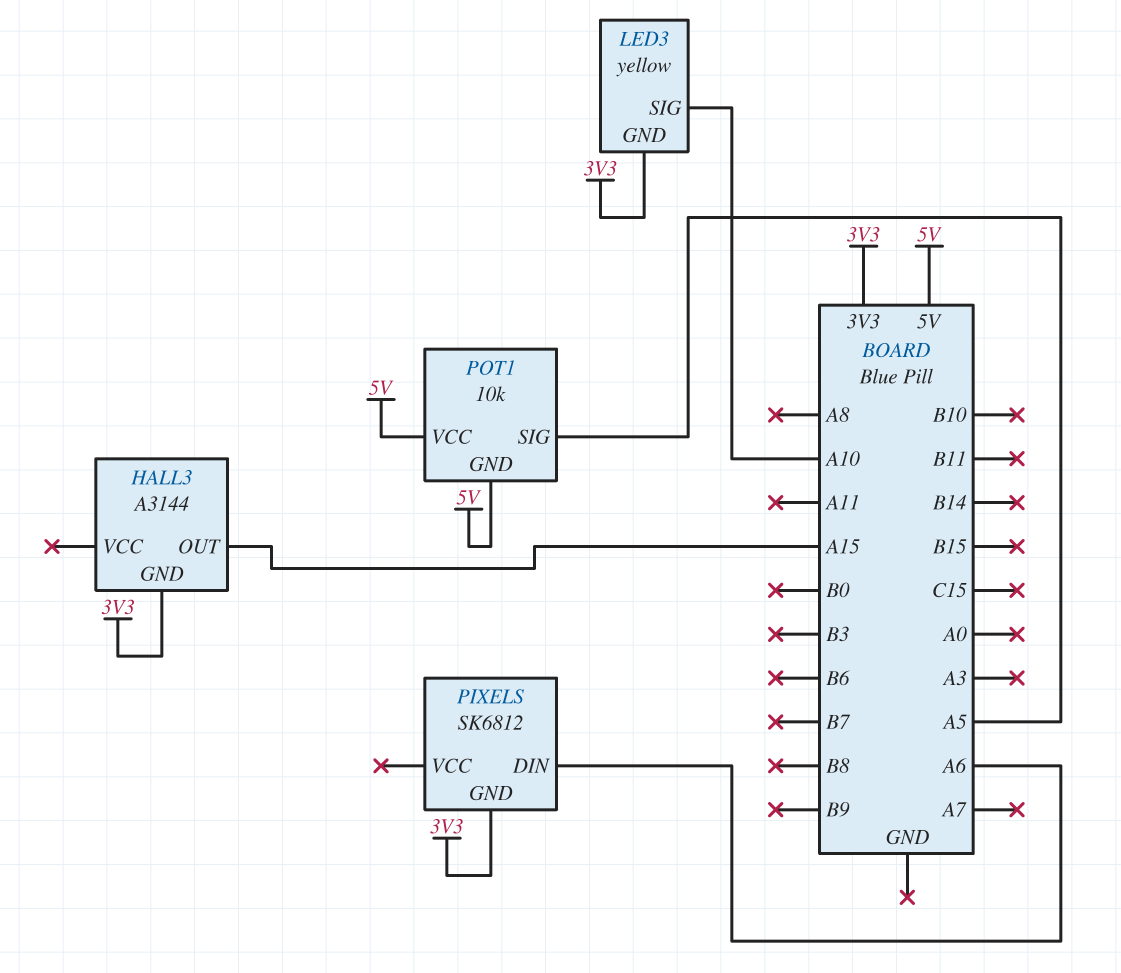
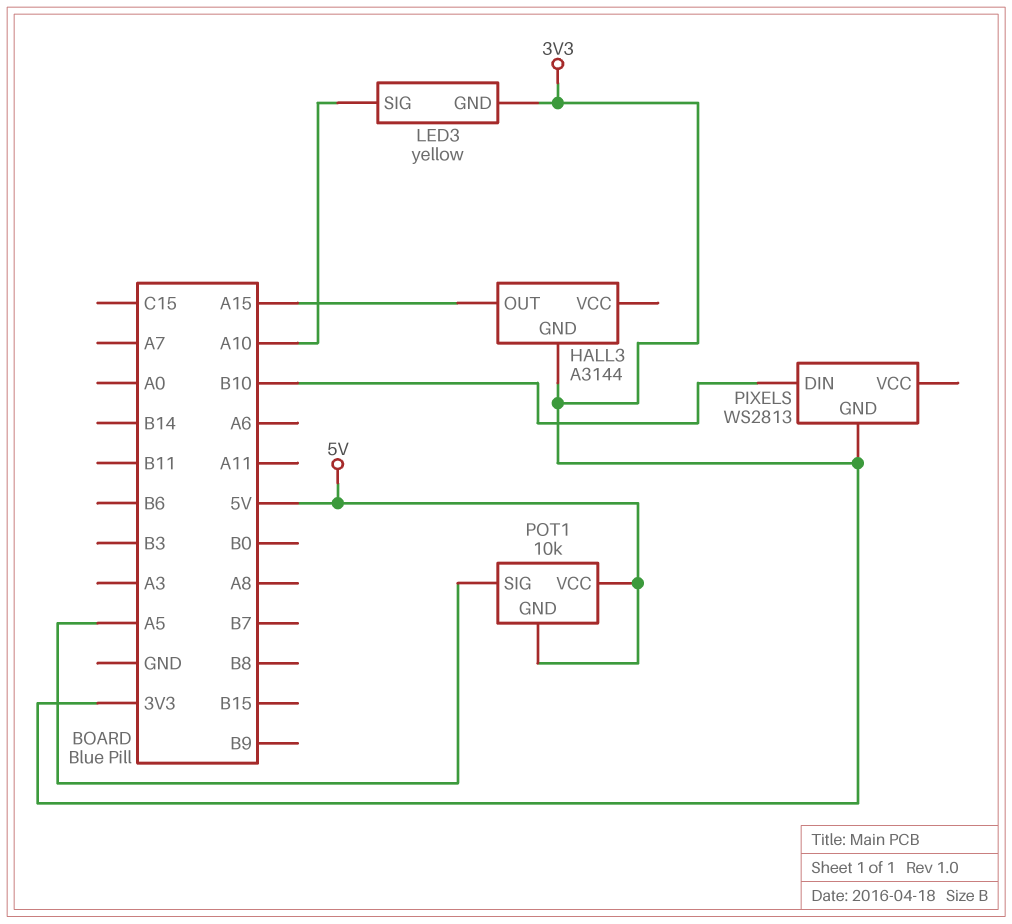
PIXELS: SK6812 -> WS2813
PIXELS pin DIN: A6 -> B10

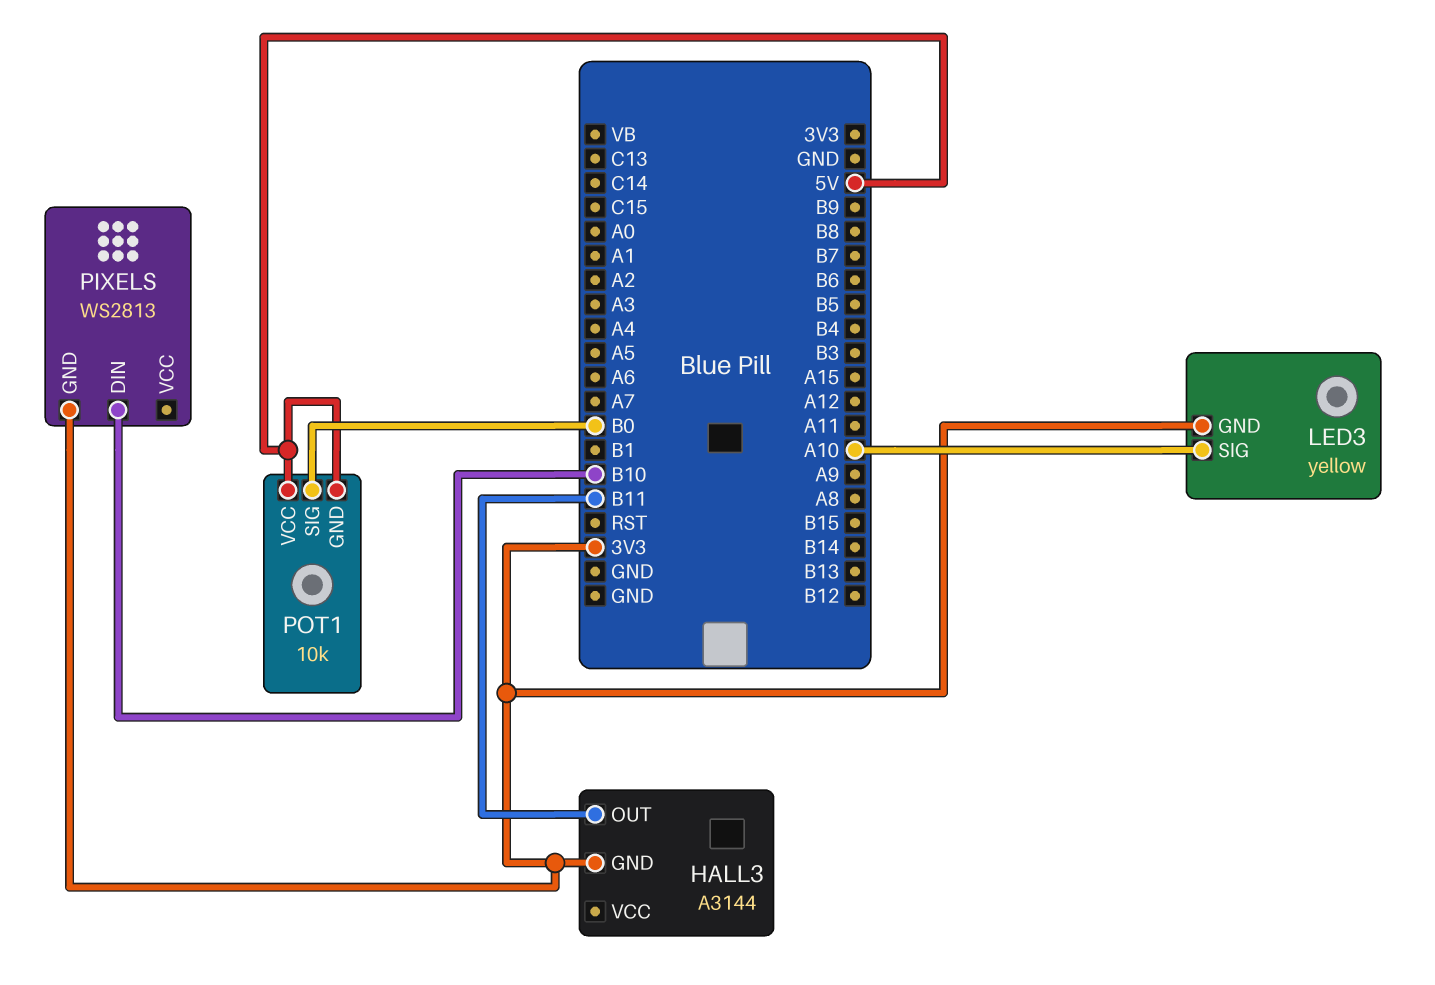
HALL3 pin OUT: A15 -> B11
POT1 pin SIG: A5 -> B0

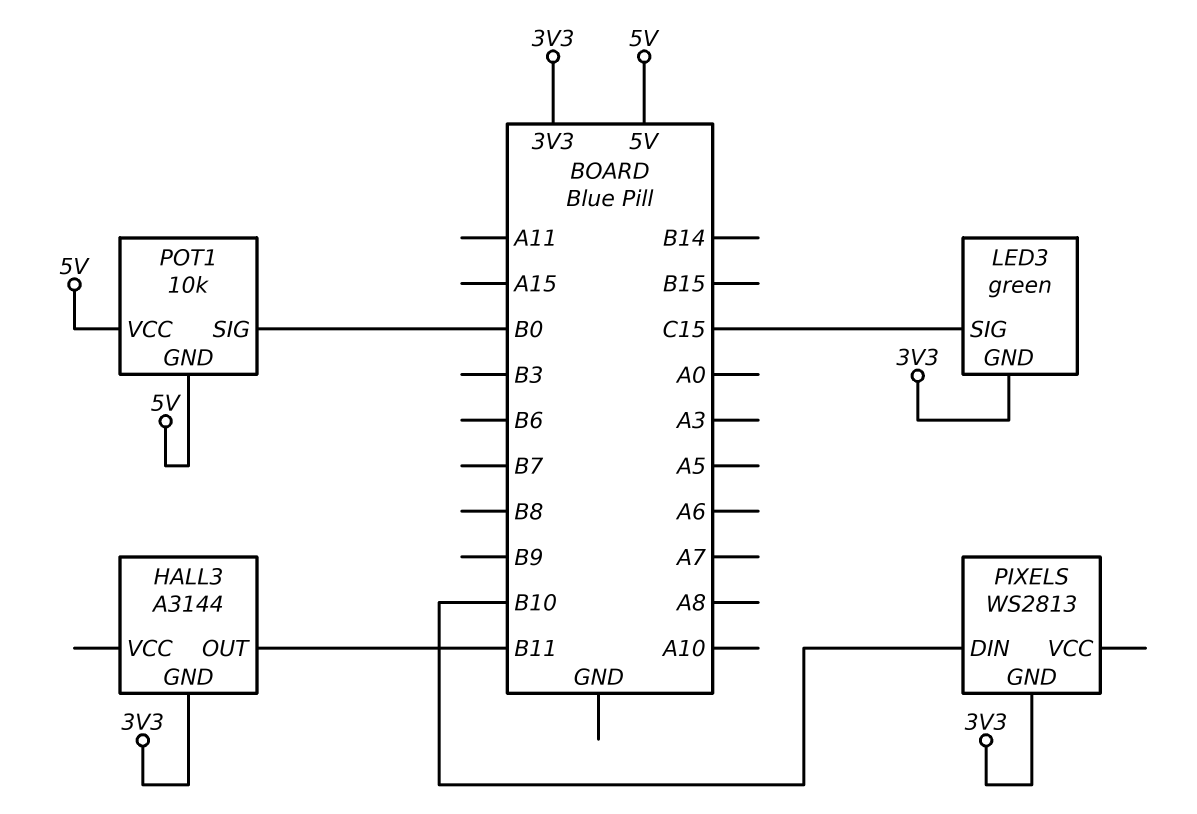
LED3: yellow -> green
LED3 pin SIG: A10 -> C15

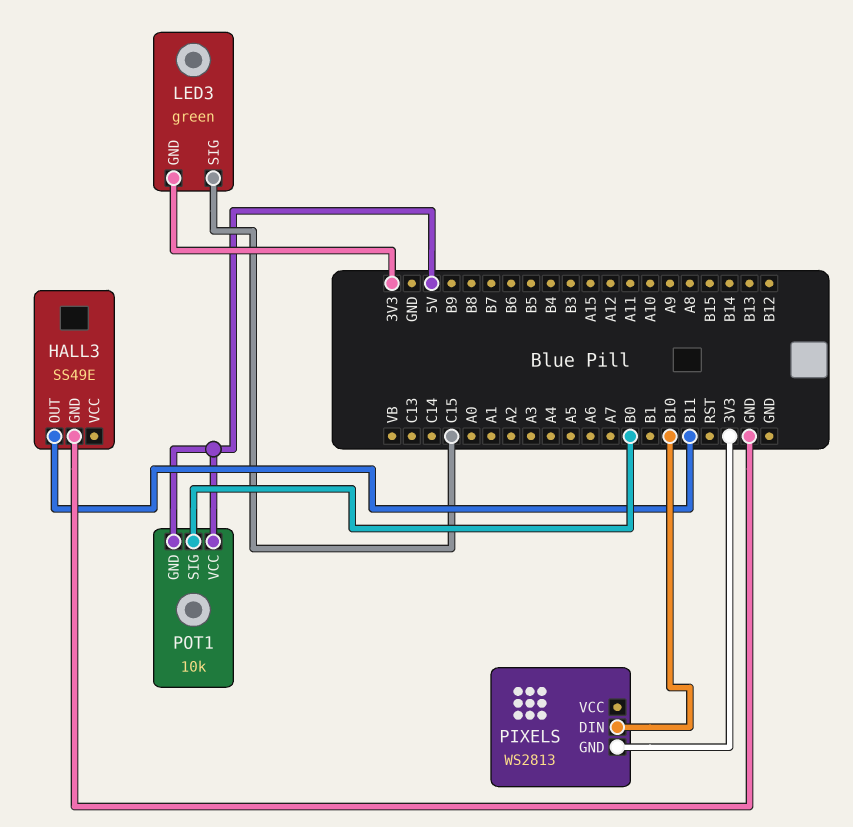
HALL3: A3144 -> SS49E
HALL3 pin GND: 3V3 -> GND

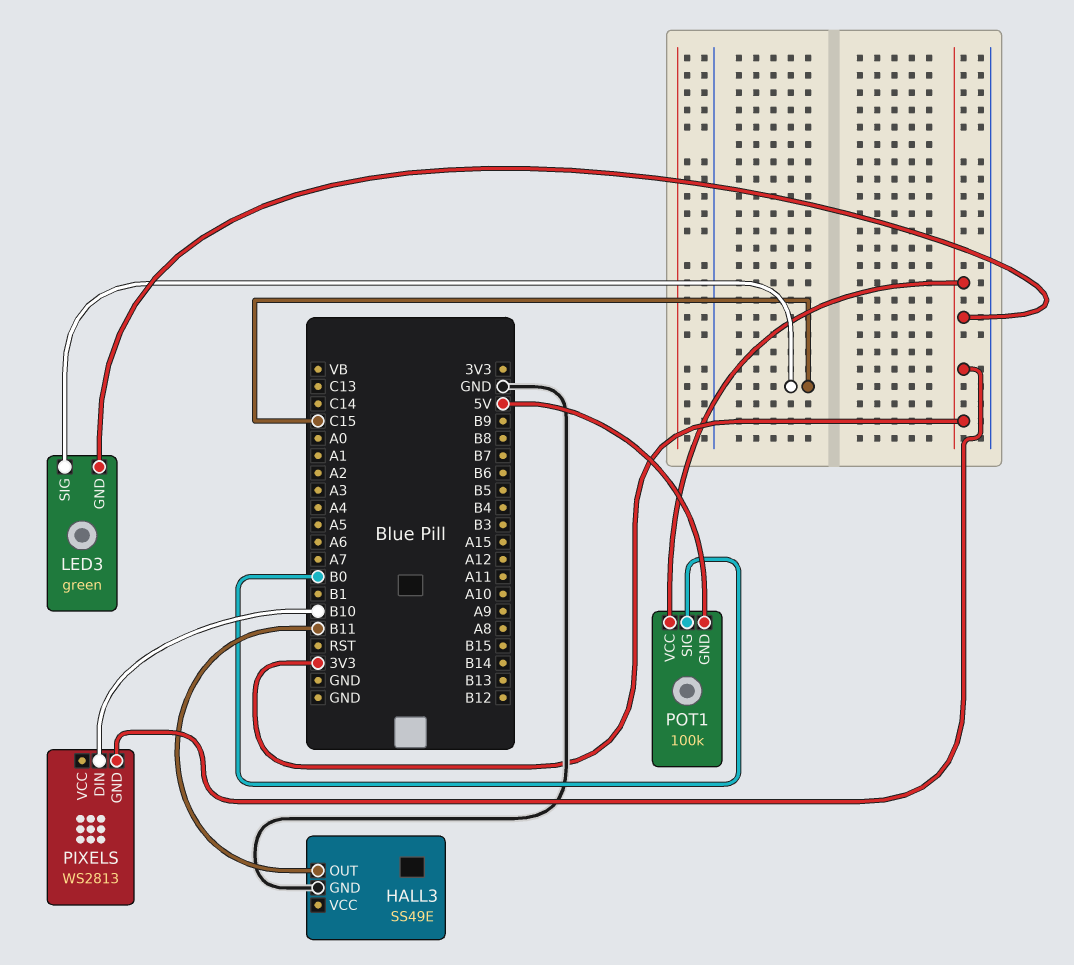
POT1: 10k -> 100k
POT1 pin VCC: 5V -> 3V3

